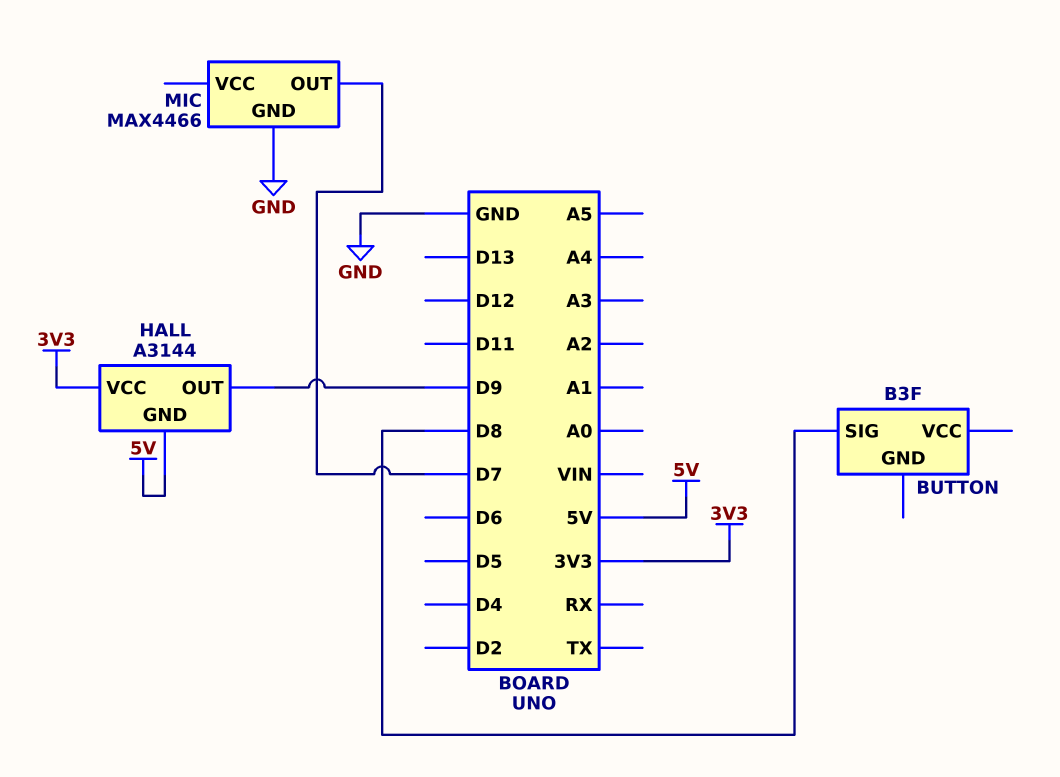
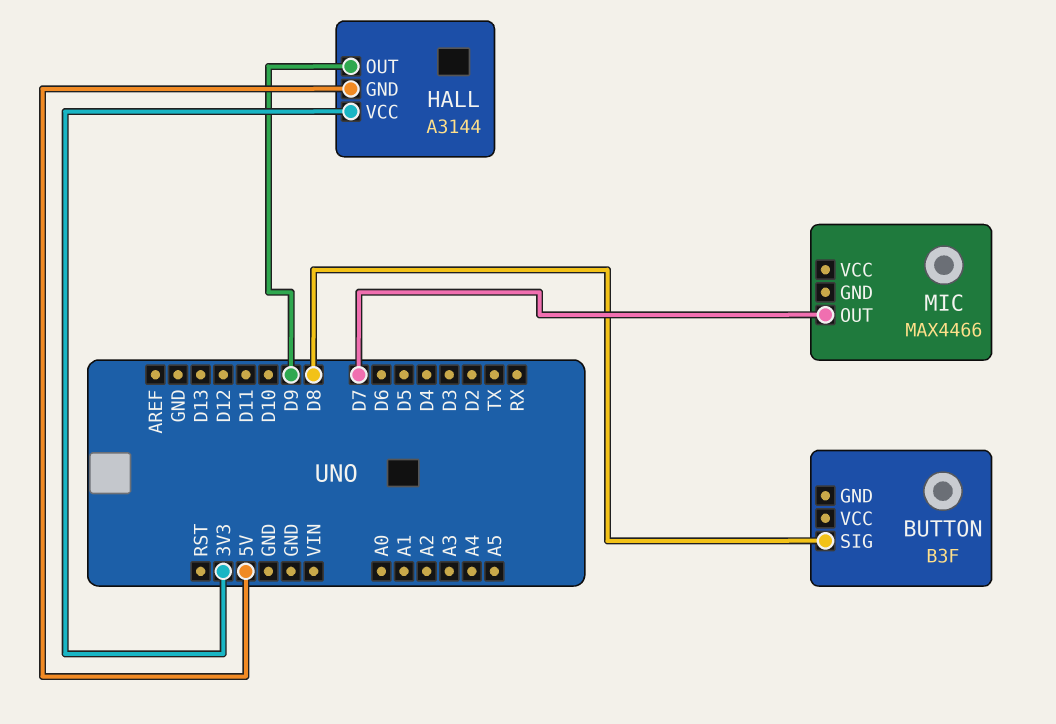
MIC pin GND: GND -> none

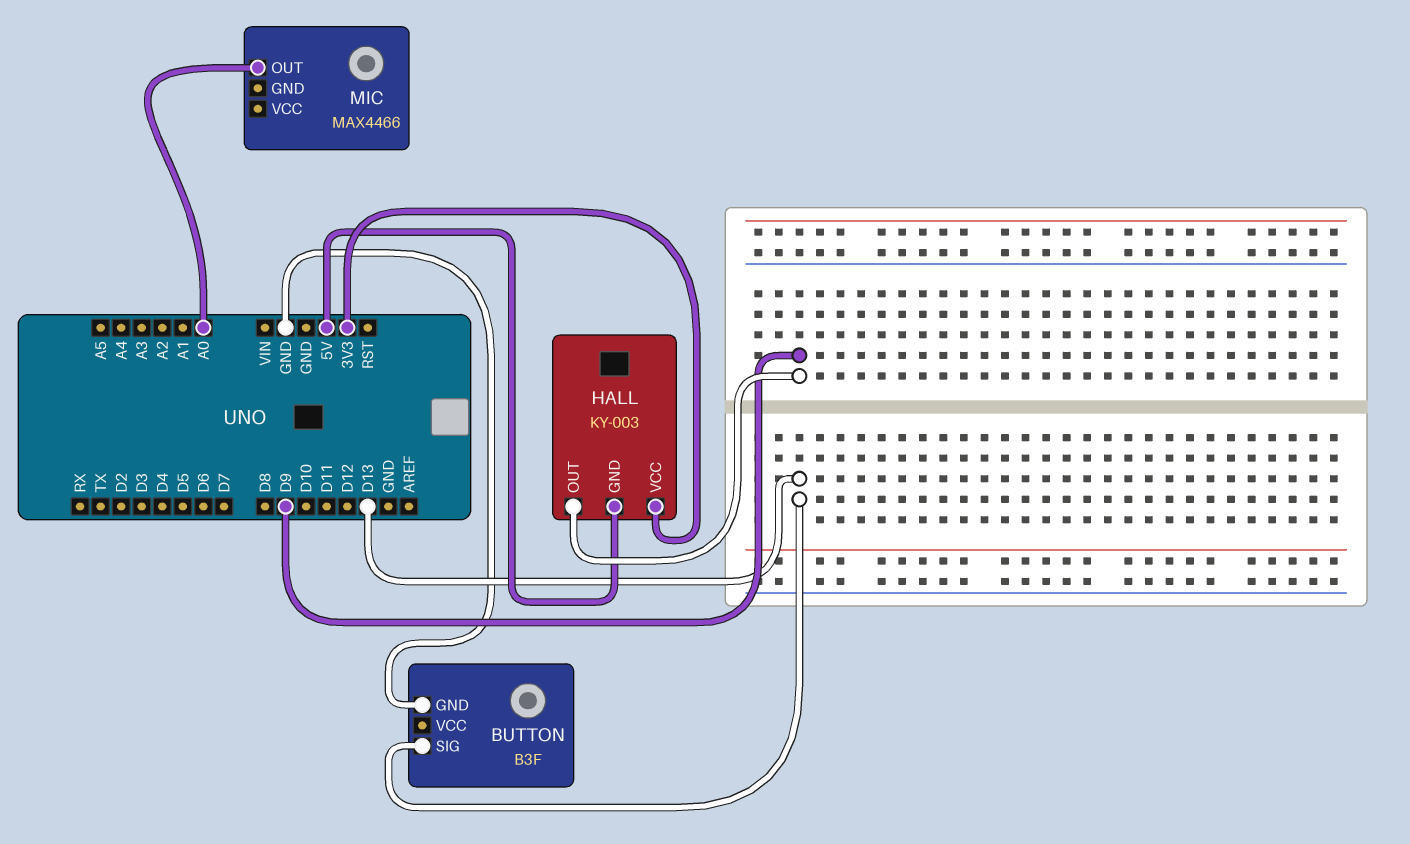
BUTTON pin GND: none -> GND
BUTTON pin SIG: D8 -> D13
HALL: A3144 -> KY-003
MIC pin OUT: D7 -> A0

